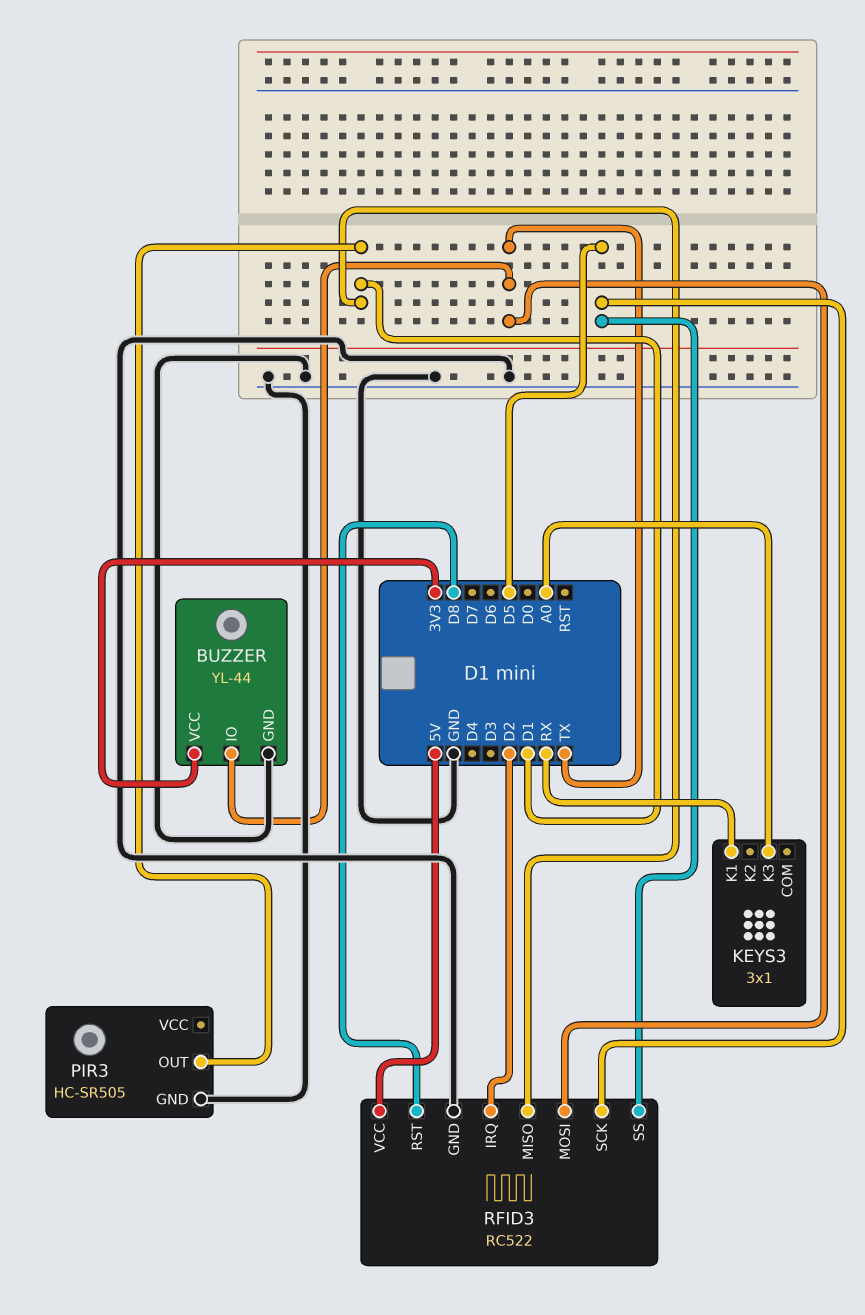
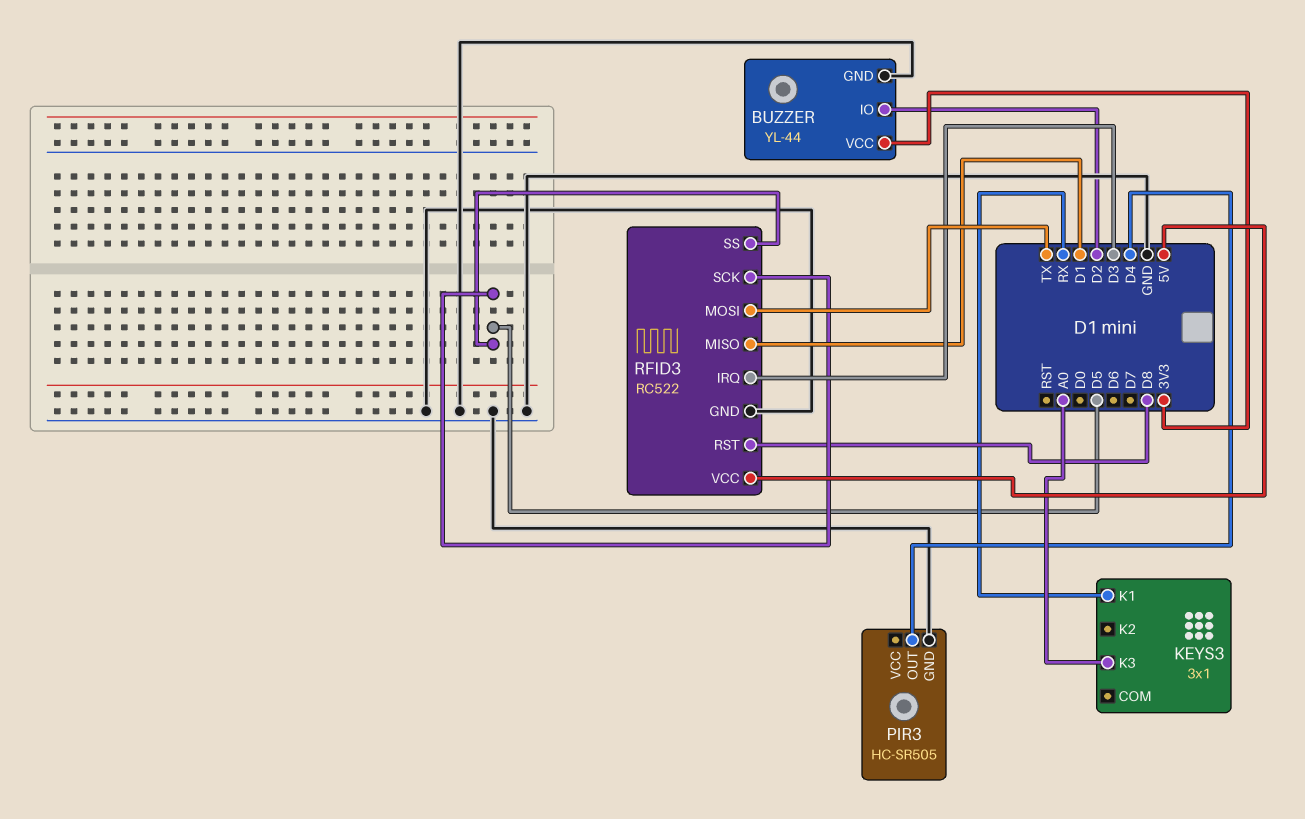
BUZZER pin IO: TX -> D2
PIR3 pin OUT: D1 -> D4
RFID3 pin IRQ: D2 -> D3

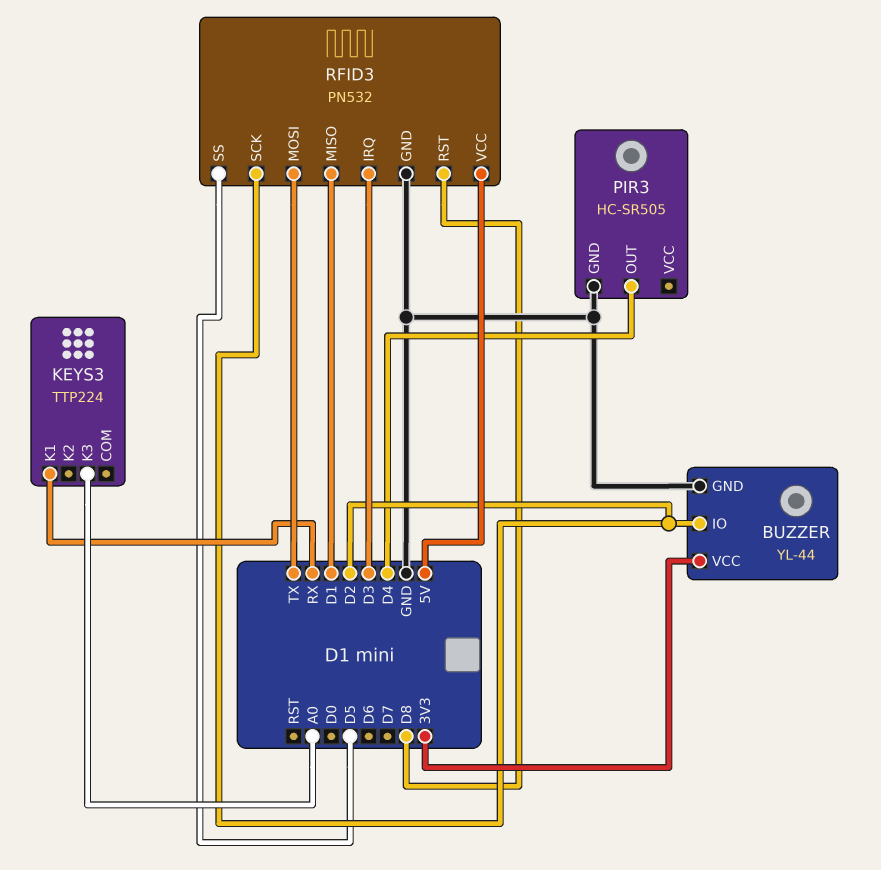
KEYS3: 3x1 -> TTP224
RFID3: RC522 -> PN532
RFID3 pin SCK: D5 -> D2

